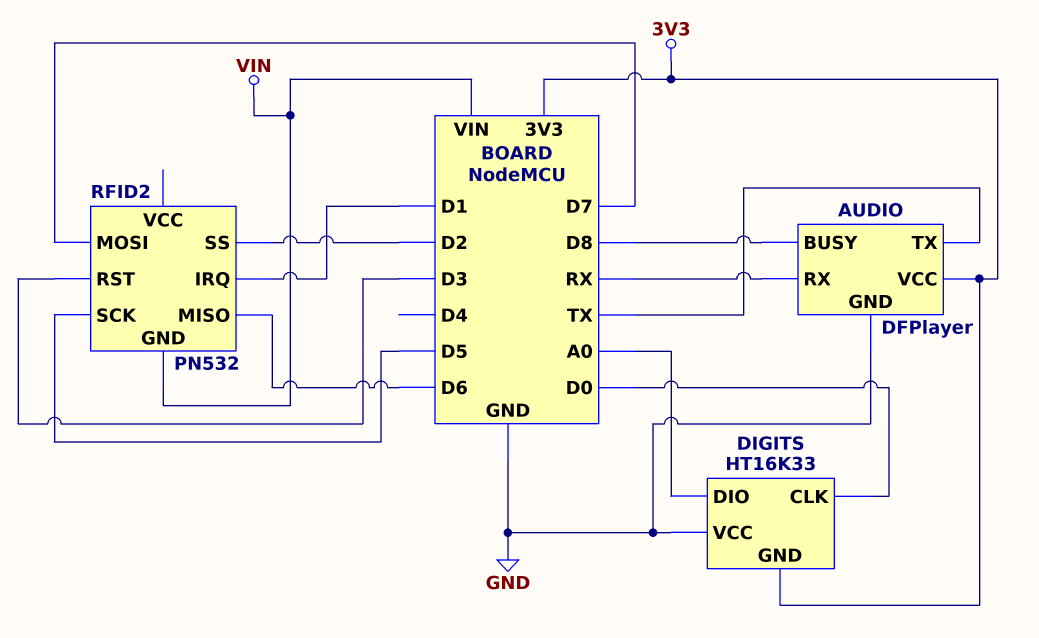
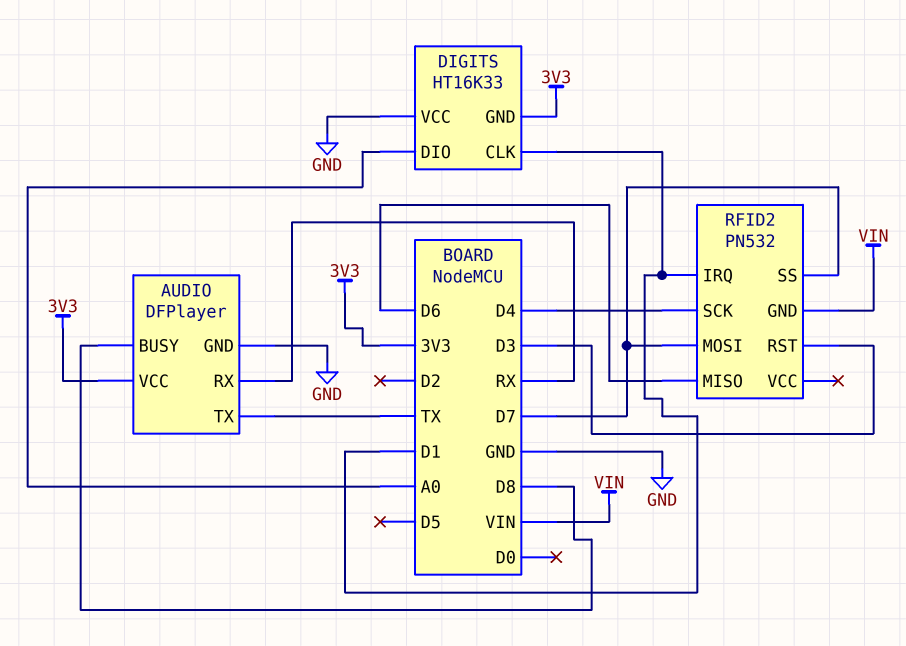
DIGITS pin CLK: D0 -> D1
RFID2 pin SCK: D5 -> D4
RFID2 pin SS: D2 -> D7

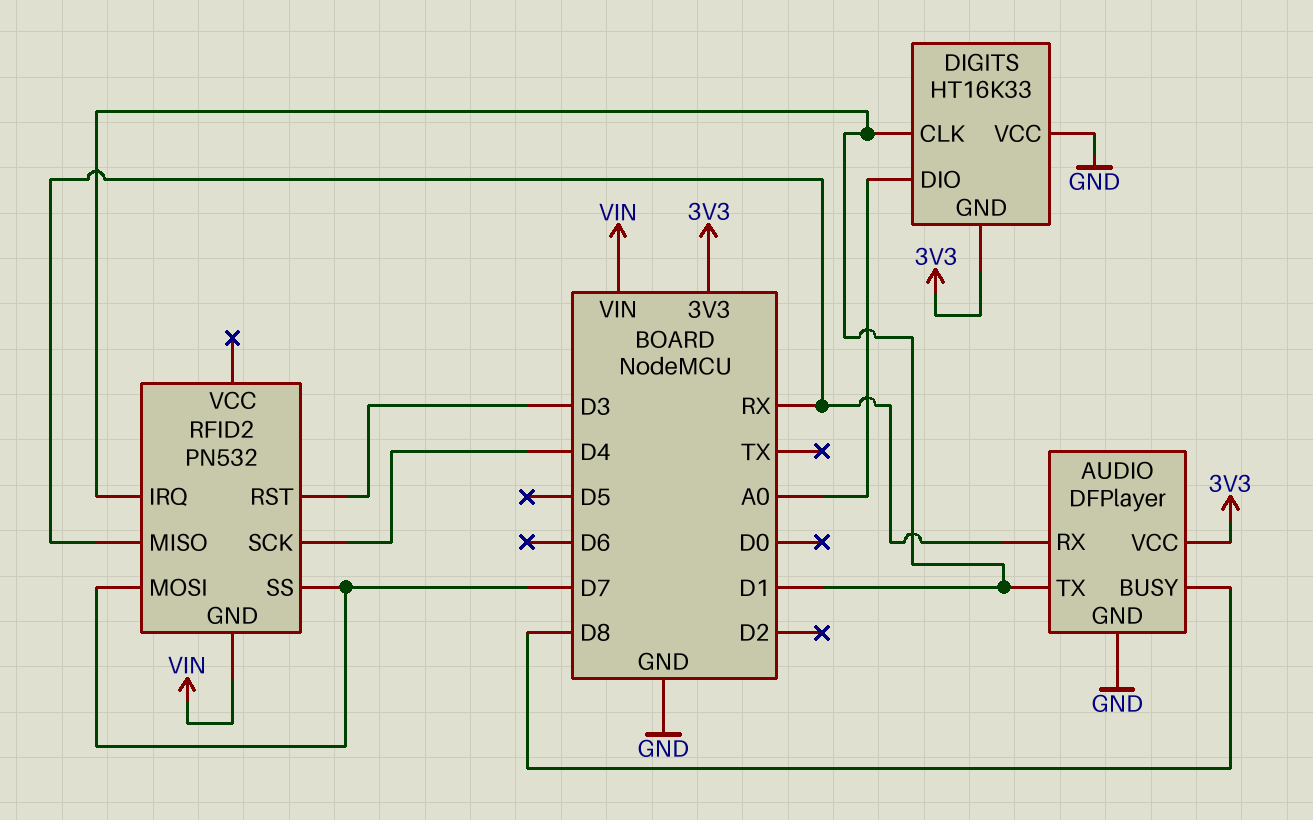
AUDIO pin TX: TX -> D1
RFID2 pin MISO: D6 -> RX

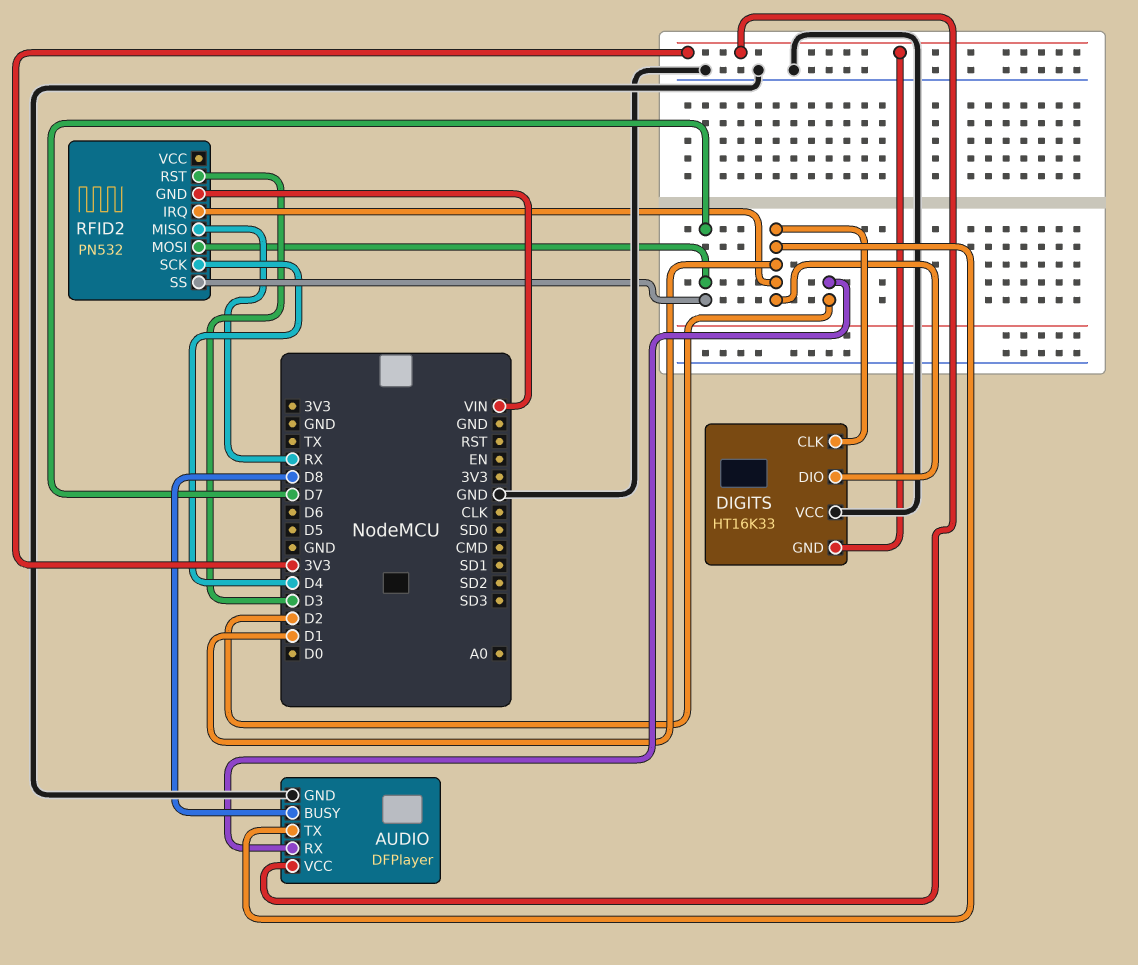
AUDIO pin RX: RX -> D2
DIGITS pin DIO: A0 -> D1

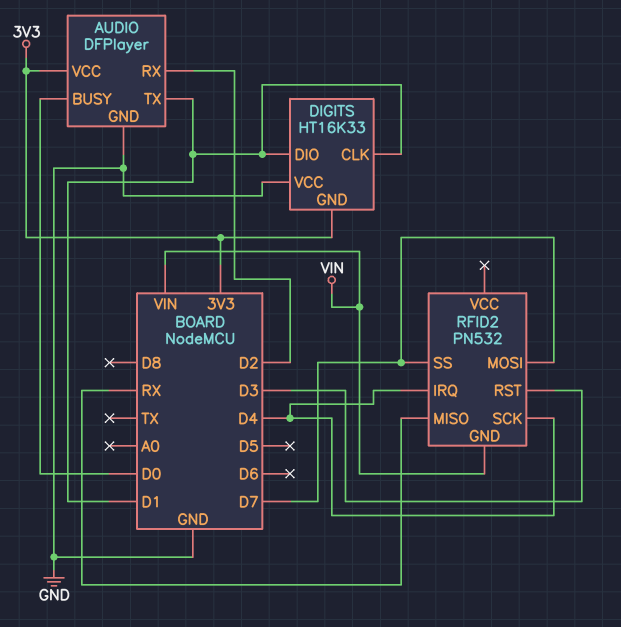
AUDIO pin BUSY: D8 -> D0
RFID2 pin IRQ: D1 -> D4

